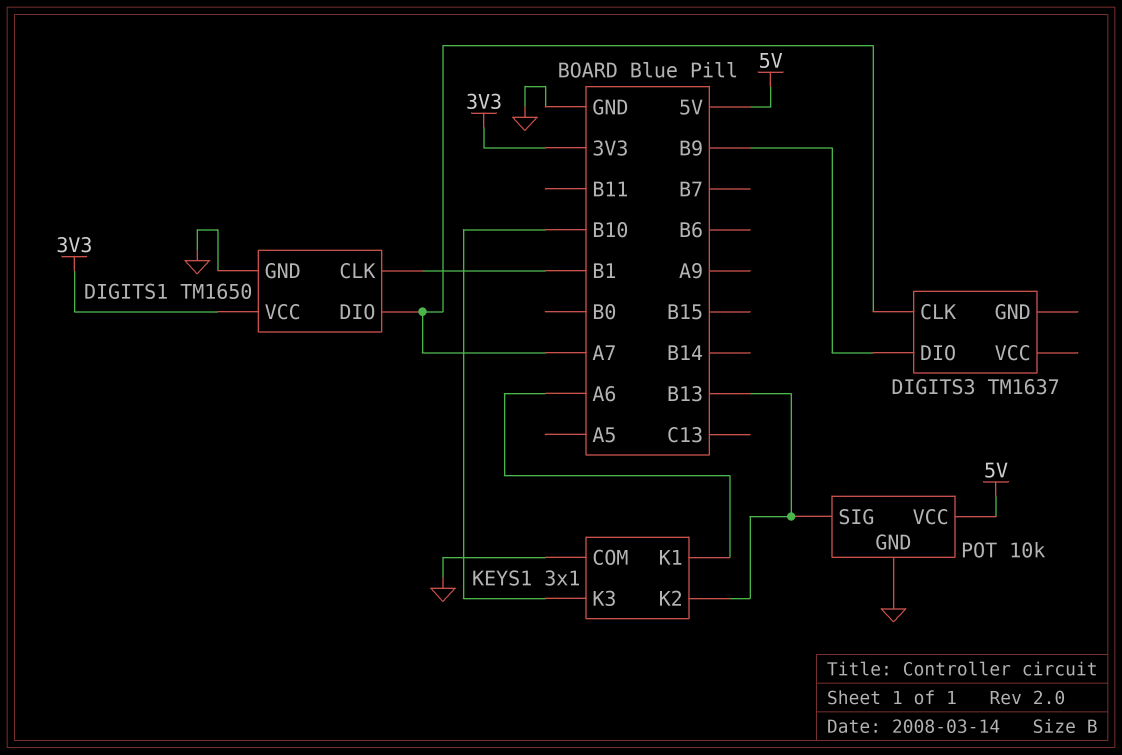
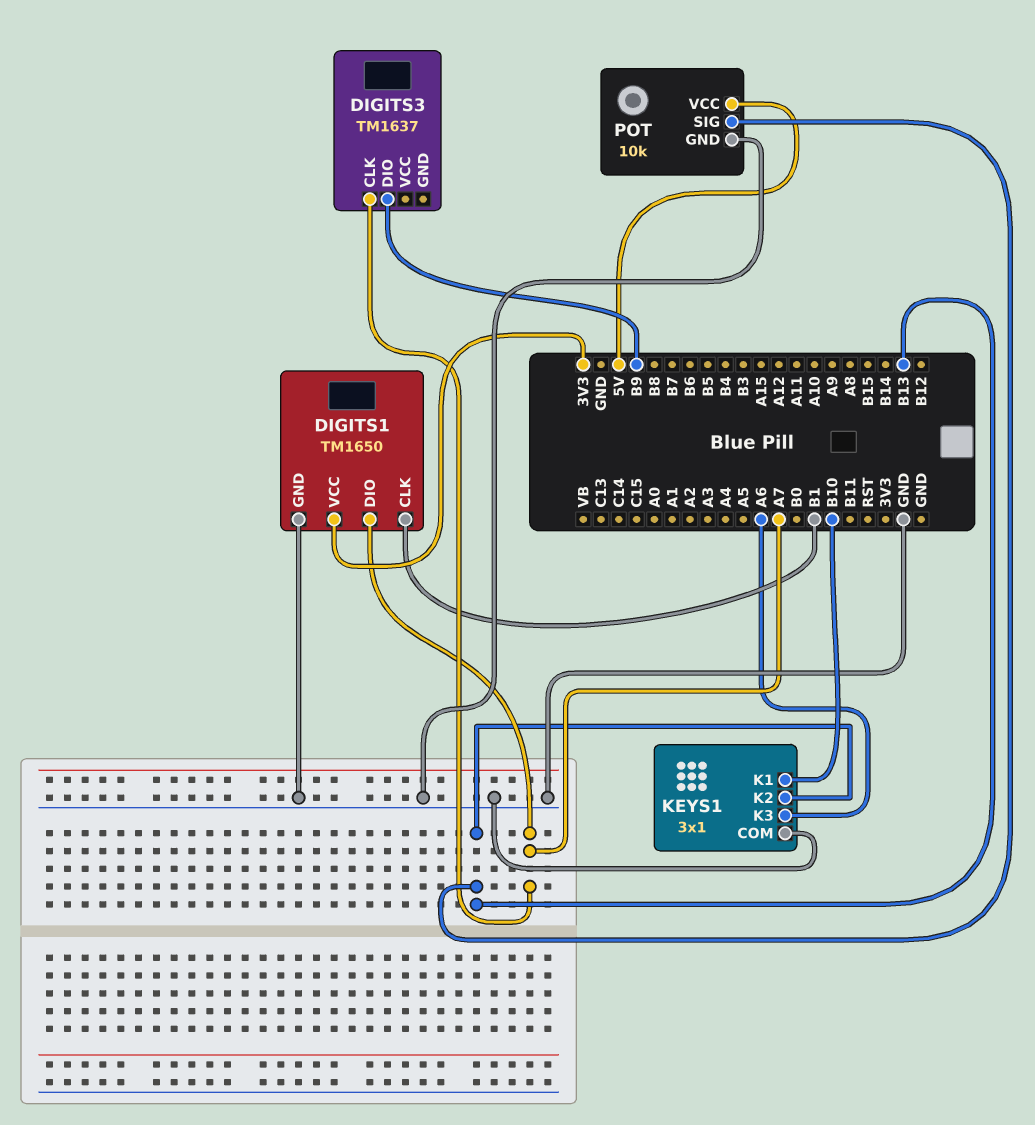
KEYS1 pin K1: A6 -> B10
KEYS1 pin K3: B10 -> A6

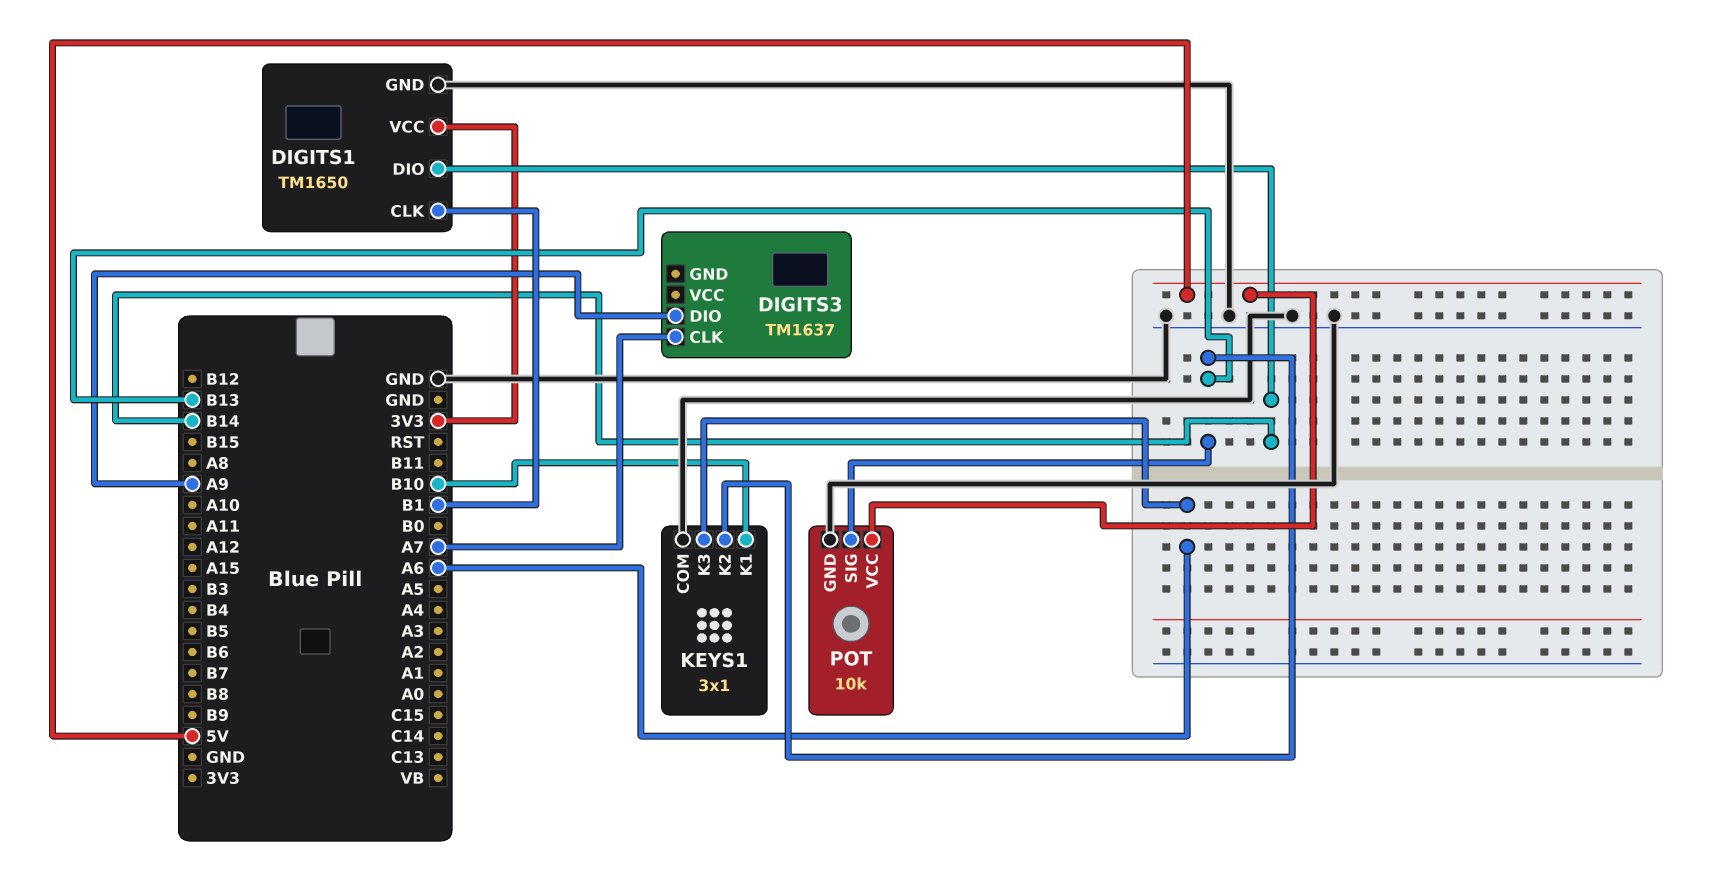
DIGITS1 pin DIO: A7 -> B14
DIGITS3 pin DIO: B9 -> A9

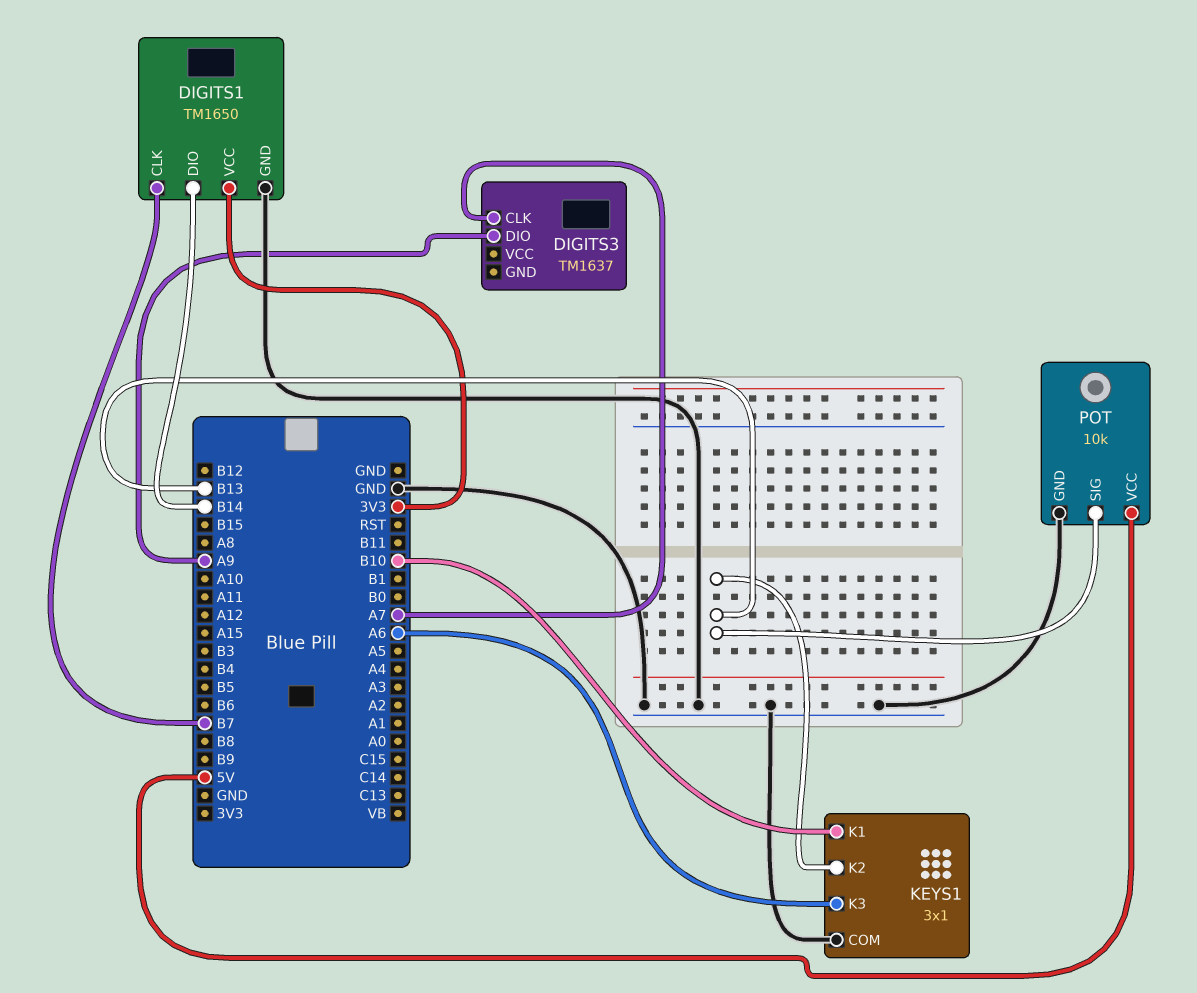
DIGITS1 pin CLK: B1 -> B7

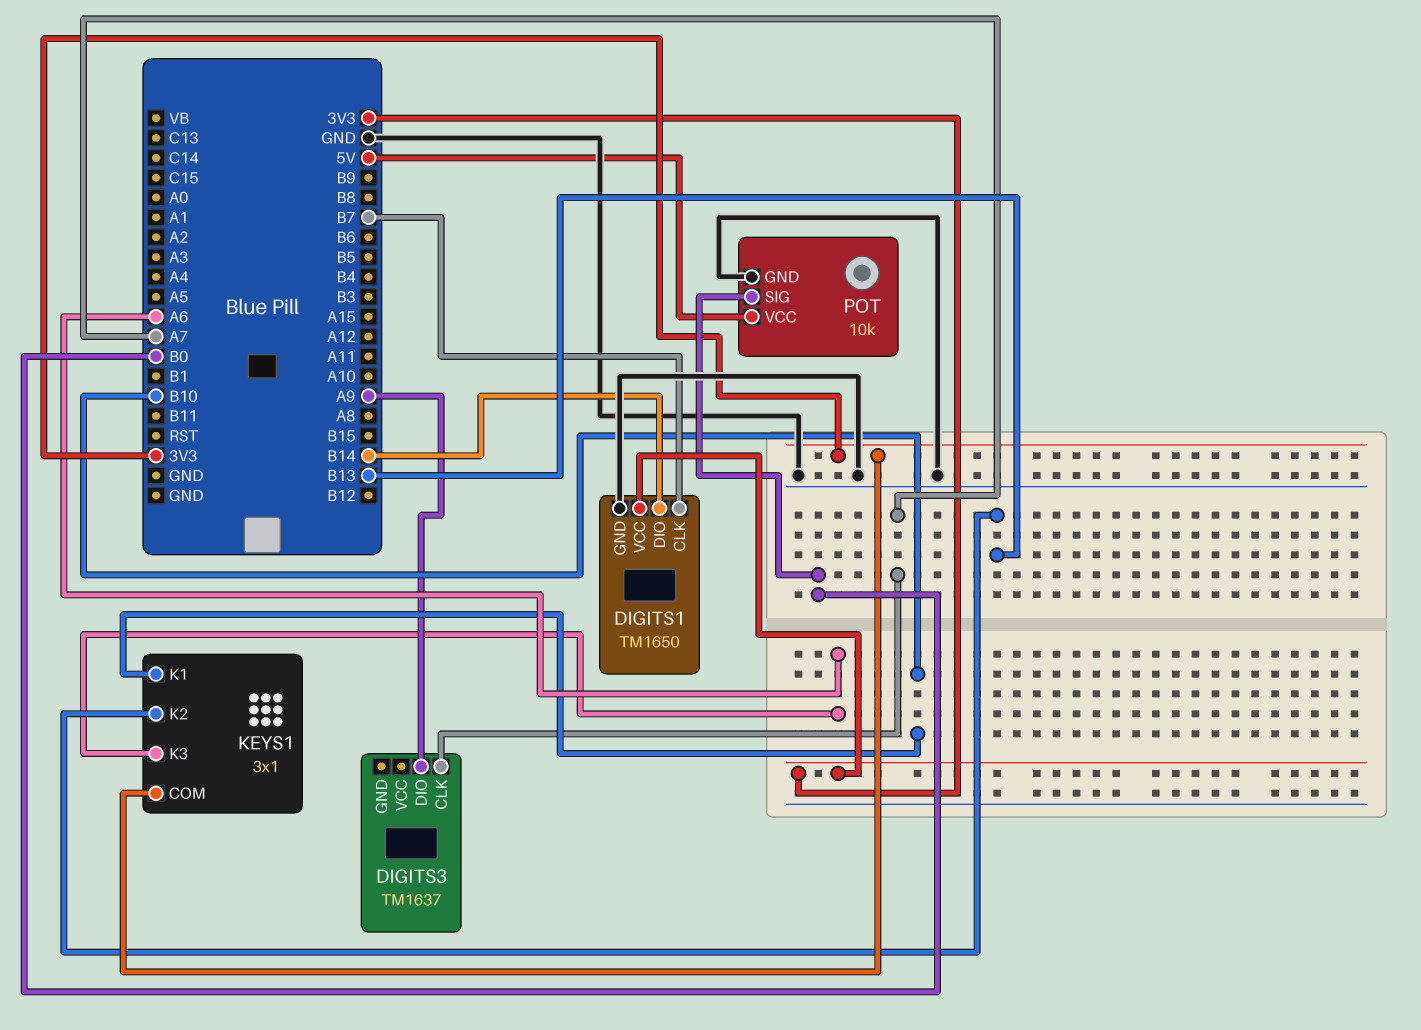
KEYS1 pin COM: GND -> 3V3
POT pin SIG: B13 -> B0

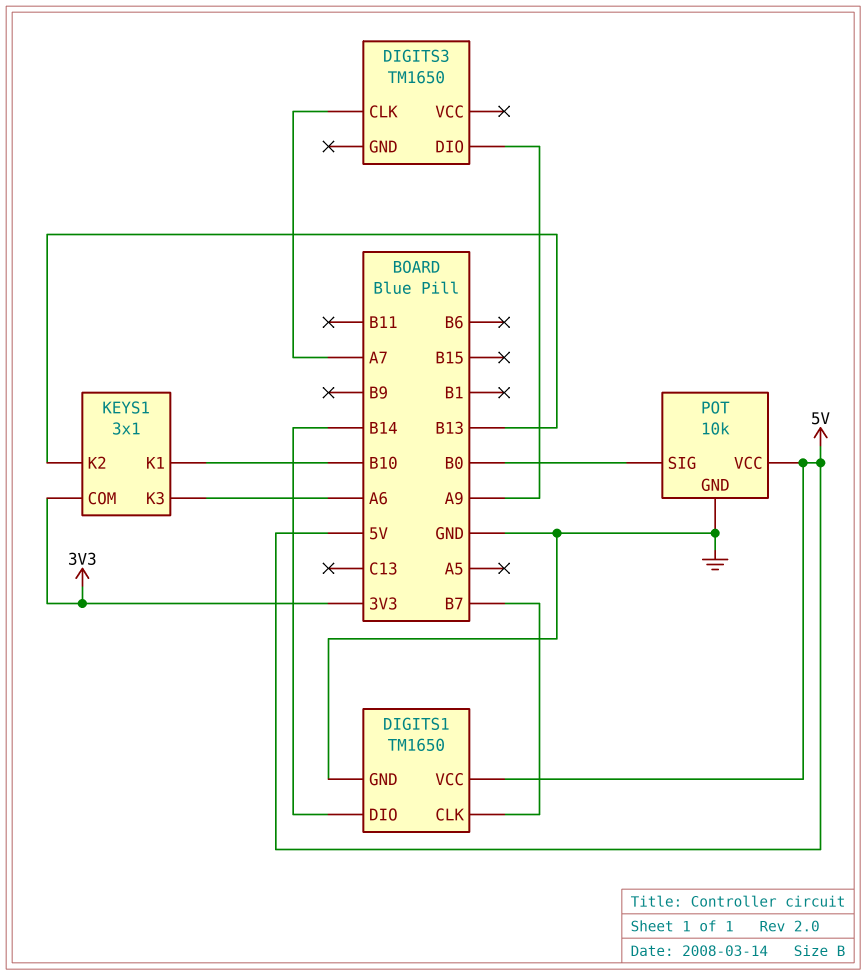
DIGITS1 pin VCC: 3V3 -> 5V
DIGITS3: TM1637 -> TM1650

